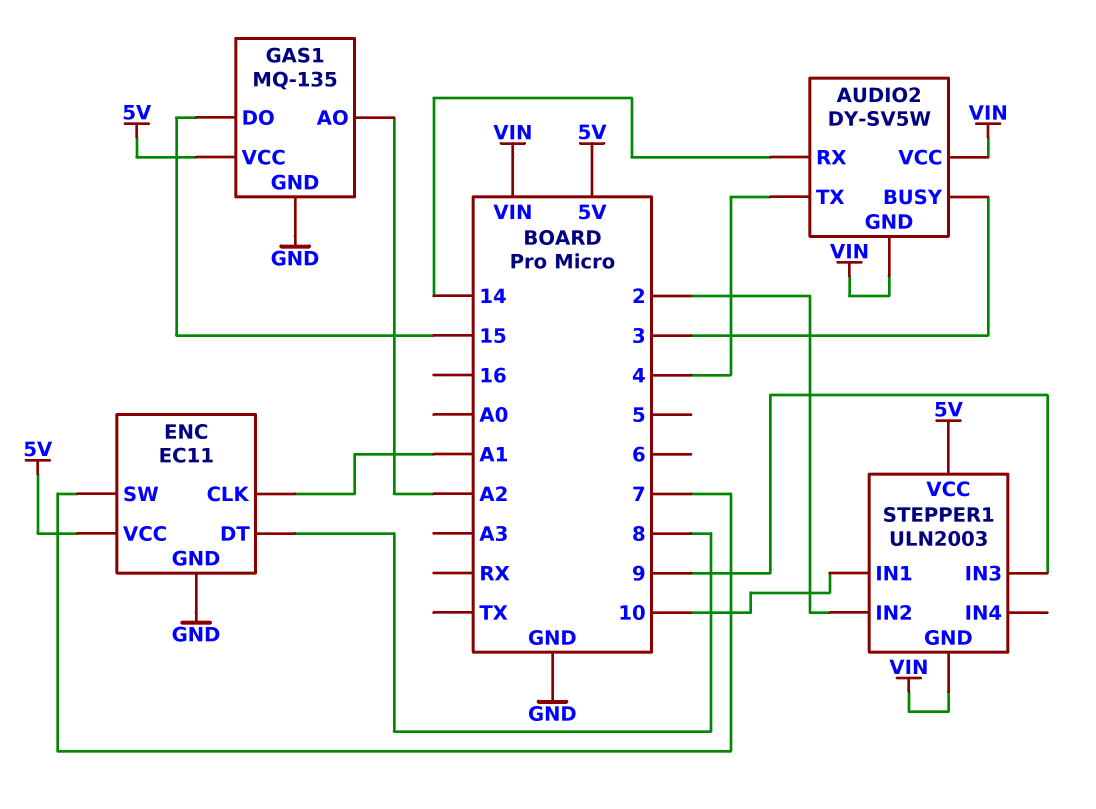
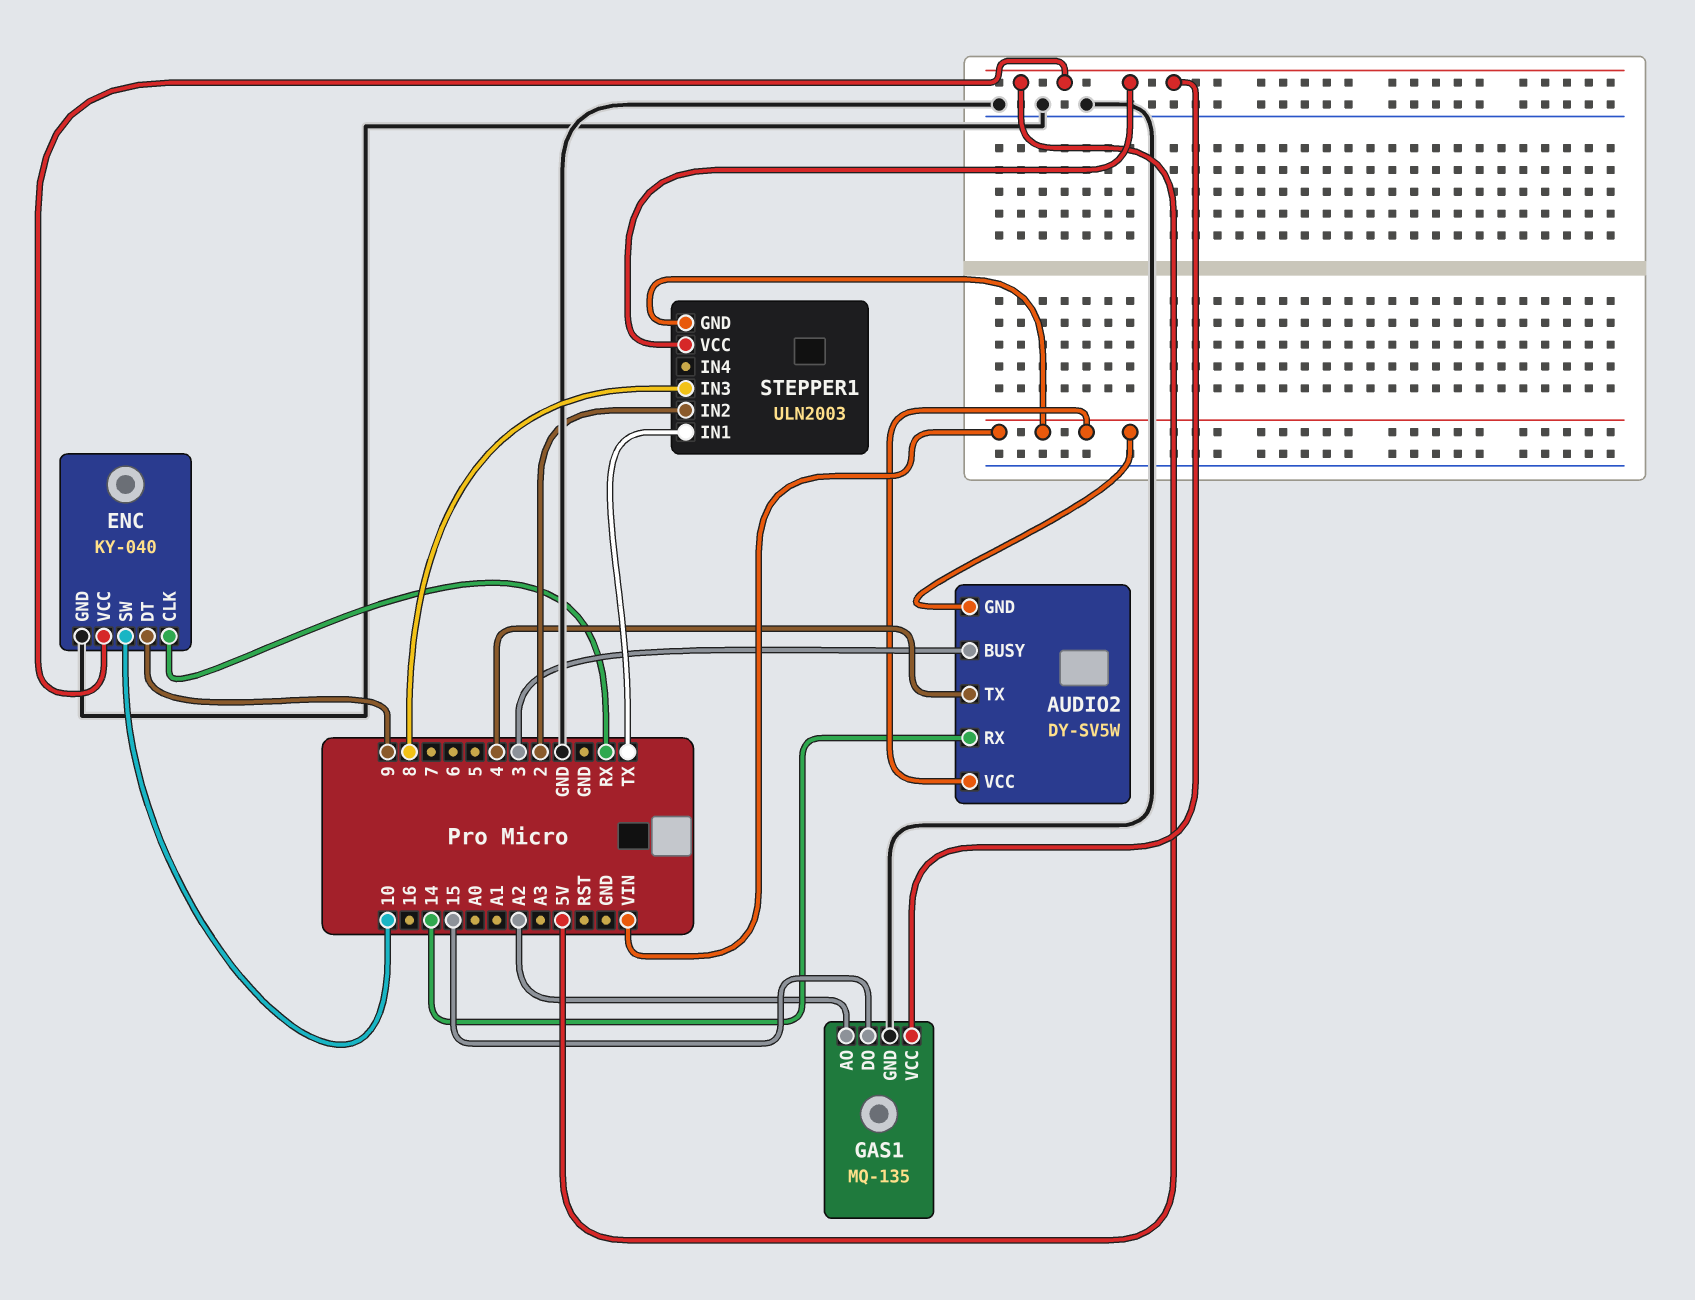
ENC: EC11 -> KY-040
ENC pin CLK: A1 -> RX
ENC pin DT: 8 -> 9
ENC pin SW: 7 -> 10
STEPPER1 pin IN1: 10 -> TX
STEPPER1 pin IN3: 9 -> 8

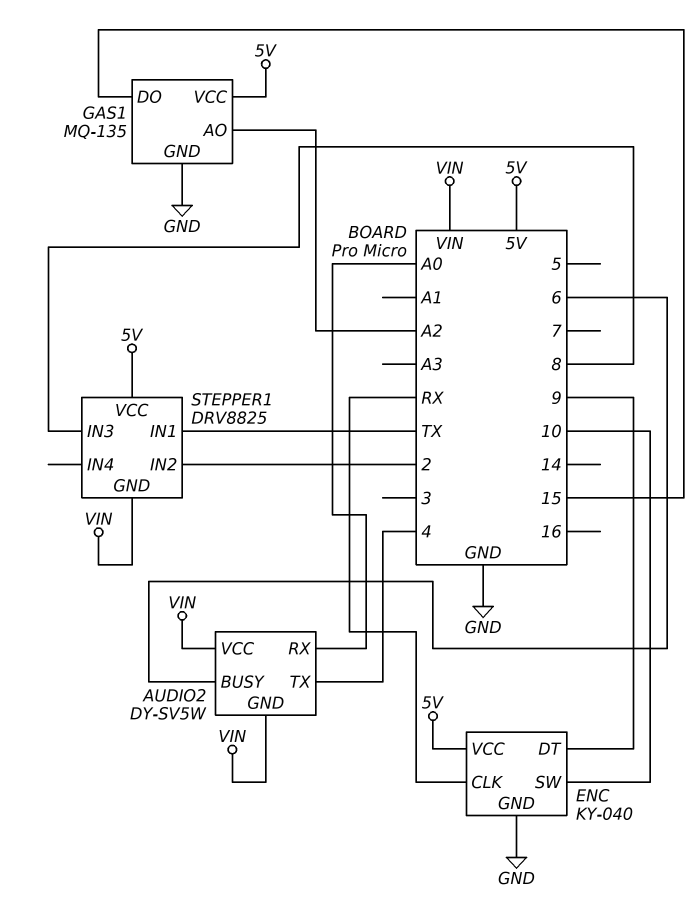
AUDIO2 pin BUSY: 3 -> 6
AUDIO2 pin RX: 14 -> A0
STEPPER1: ULN2003 -> DRV8825

